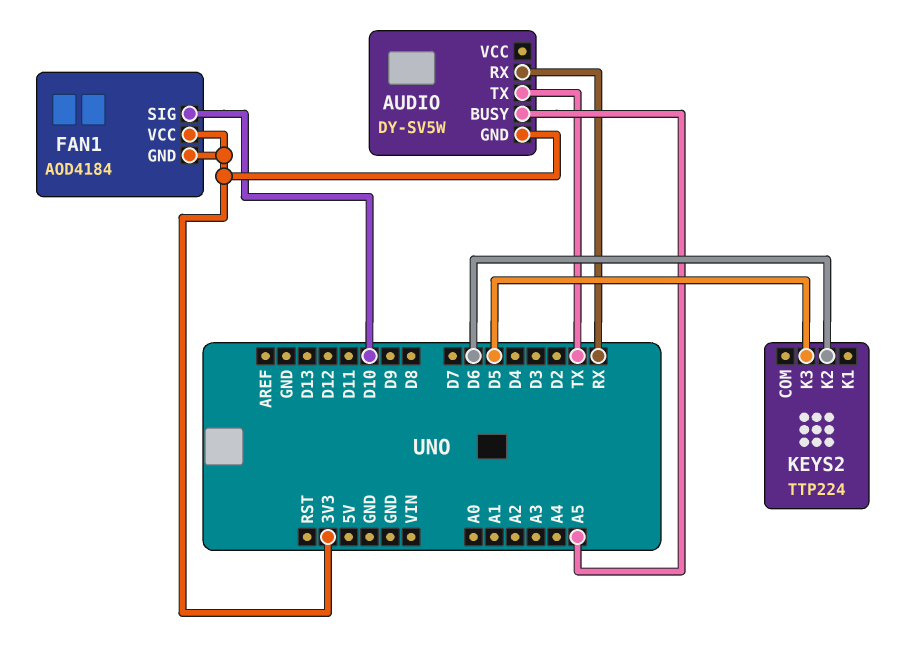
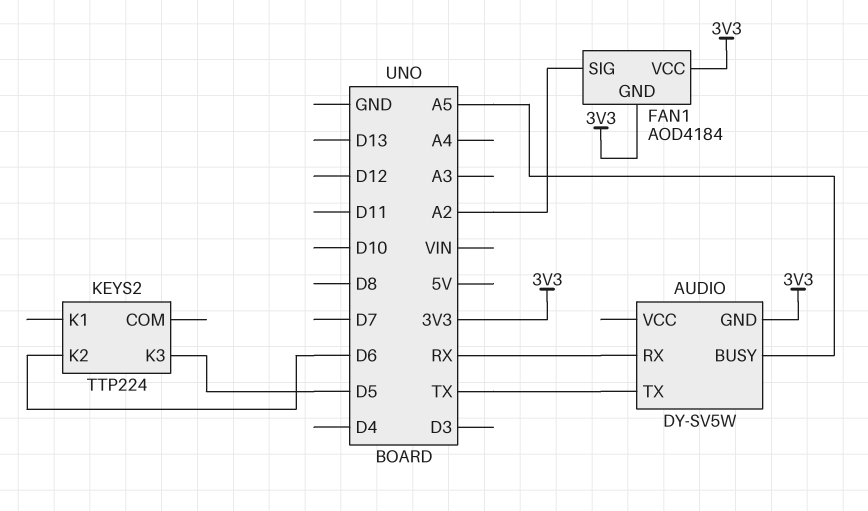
FAN1 pin SIG: D10 -> A2

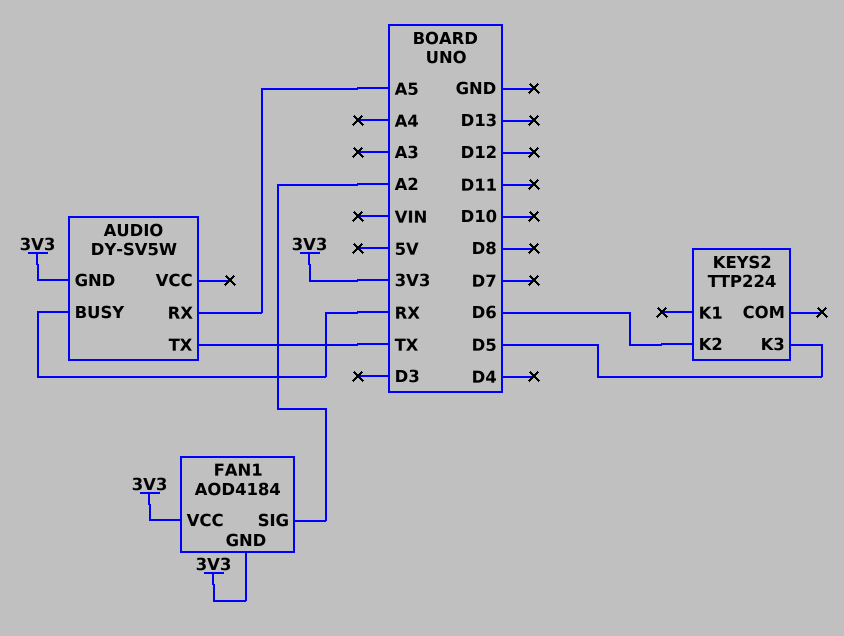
AUDIO pin BUSY: A5 -> RX
AUDIO pin RX: RX -> A5

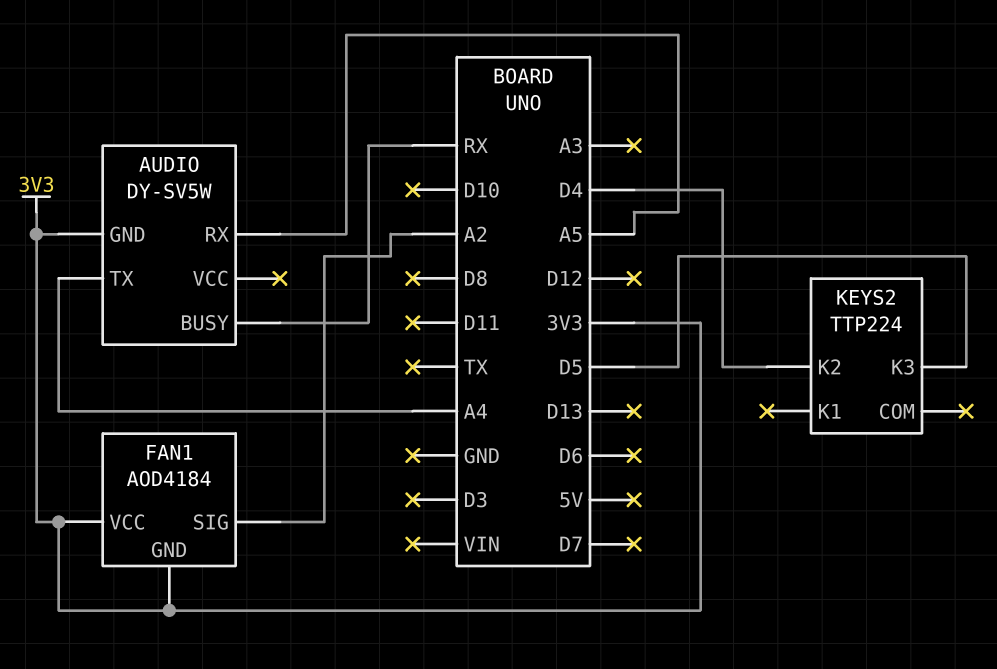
AUDIO pin TX: TX -> A4
KEYS2 pin K2: D6 -> D4

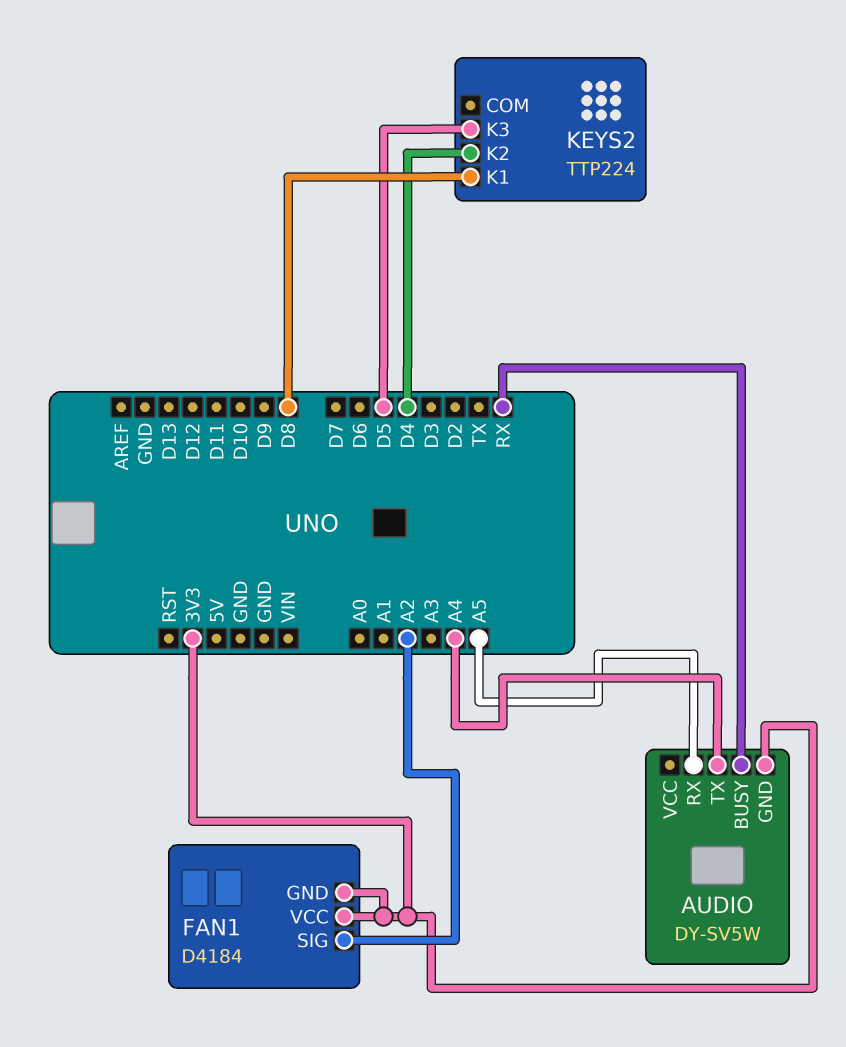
FAN1: AOD4184 -> D4184
KEYS2 pin K1: none -> D8

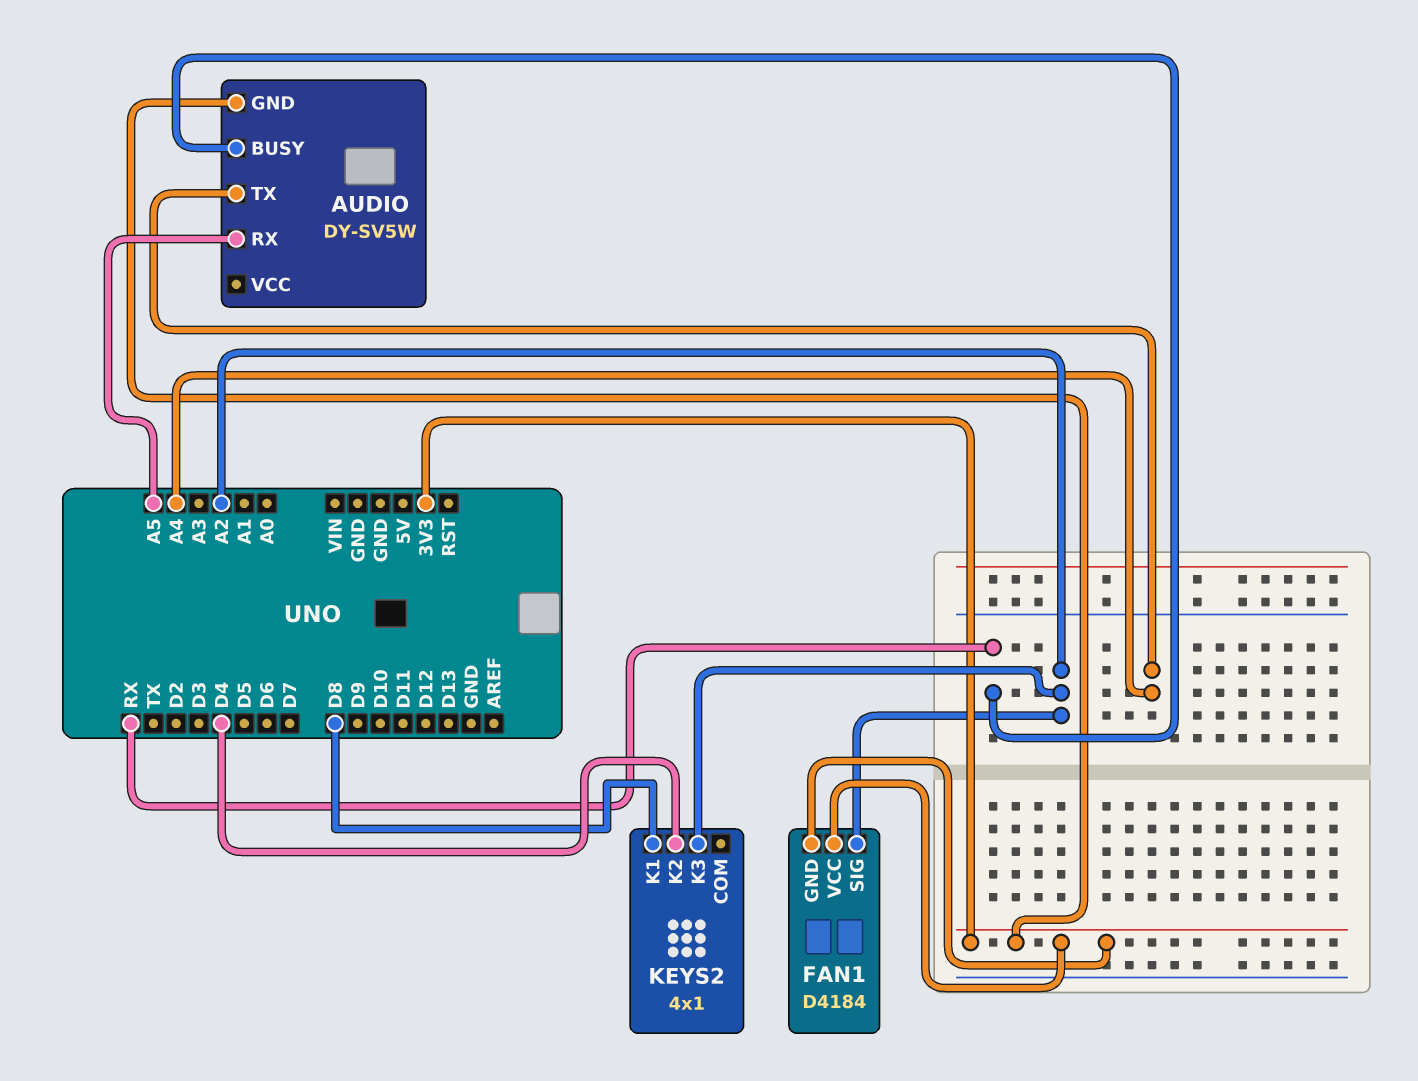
KEYS2: TTP224 -> 4x1
KEYS2 pin K3: D5 -> A2

